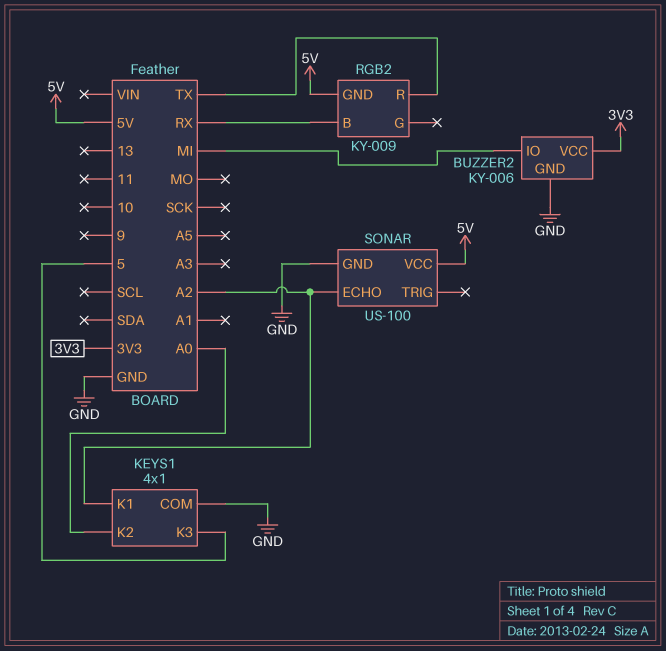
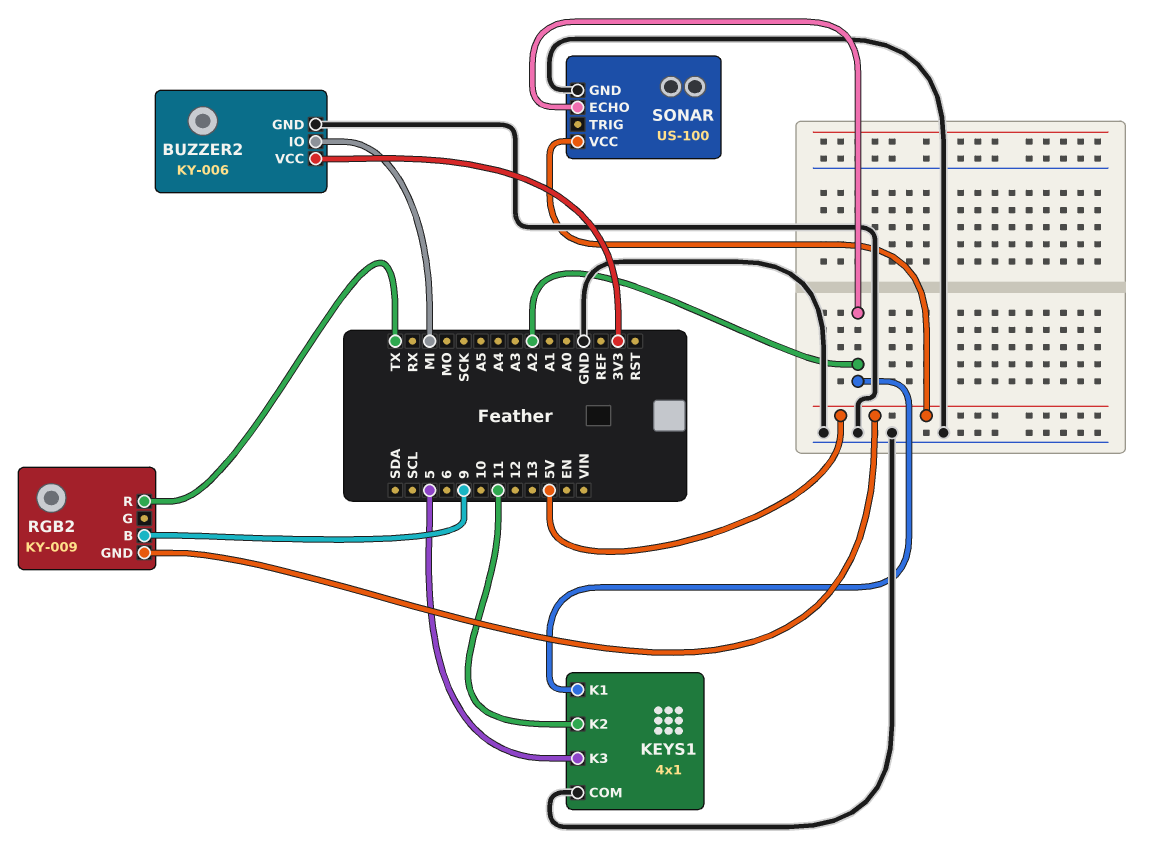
KEYS1 pin K2: A0 -> 11
RGB2 pin B: RX -> 9

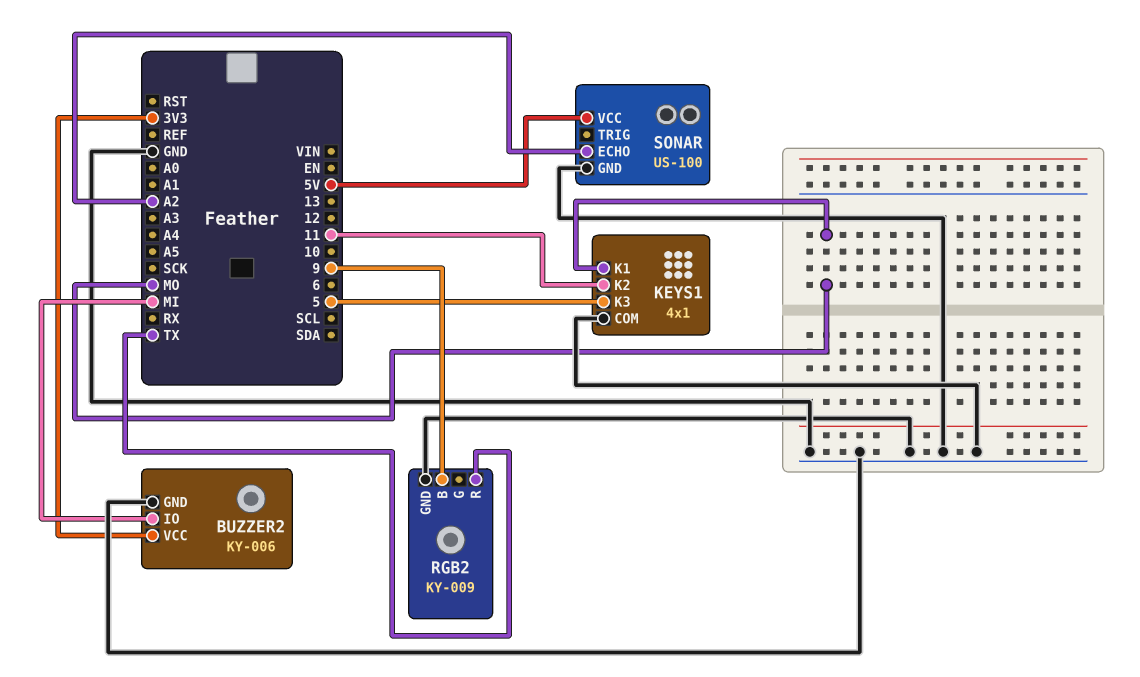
KEYS1 pin K1: A2 -> MO
RGB2 pin GND: 5V -> GND

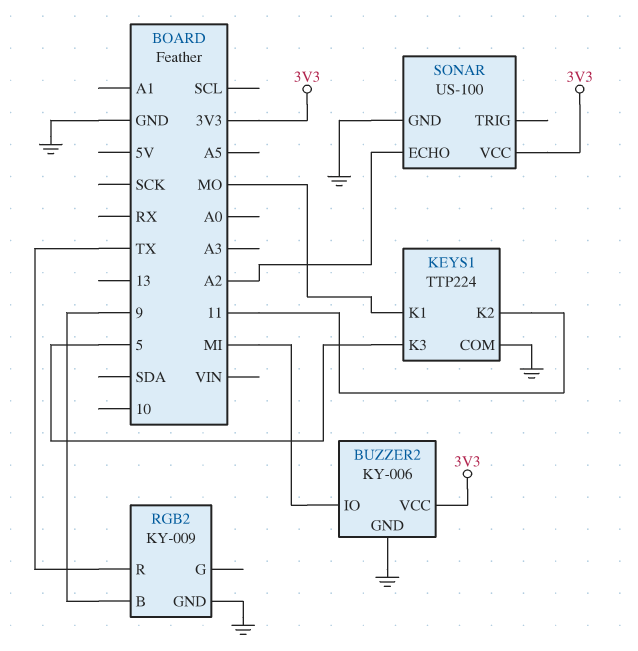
KEYS1: 4x1 -> TTP224
SONAR pin VCC: 5V -> 3V3

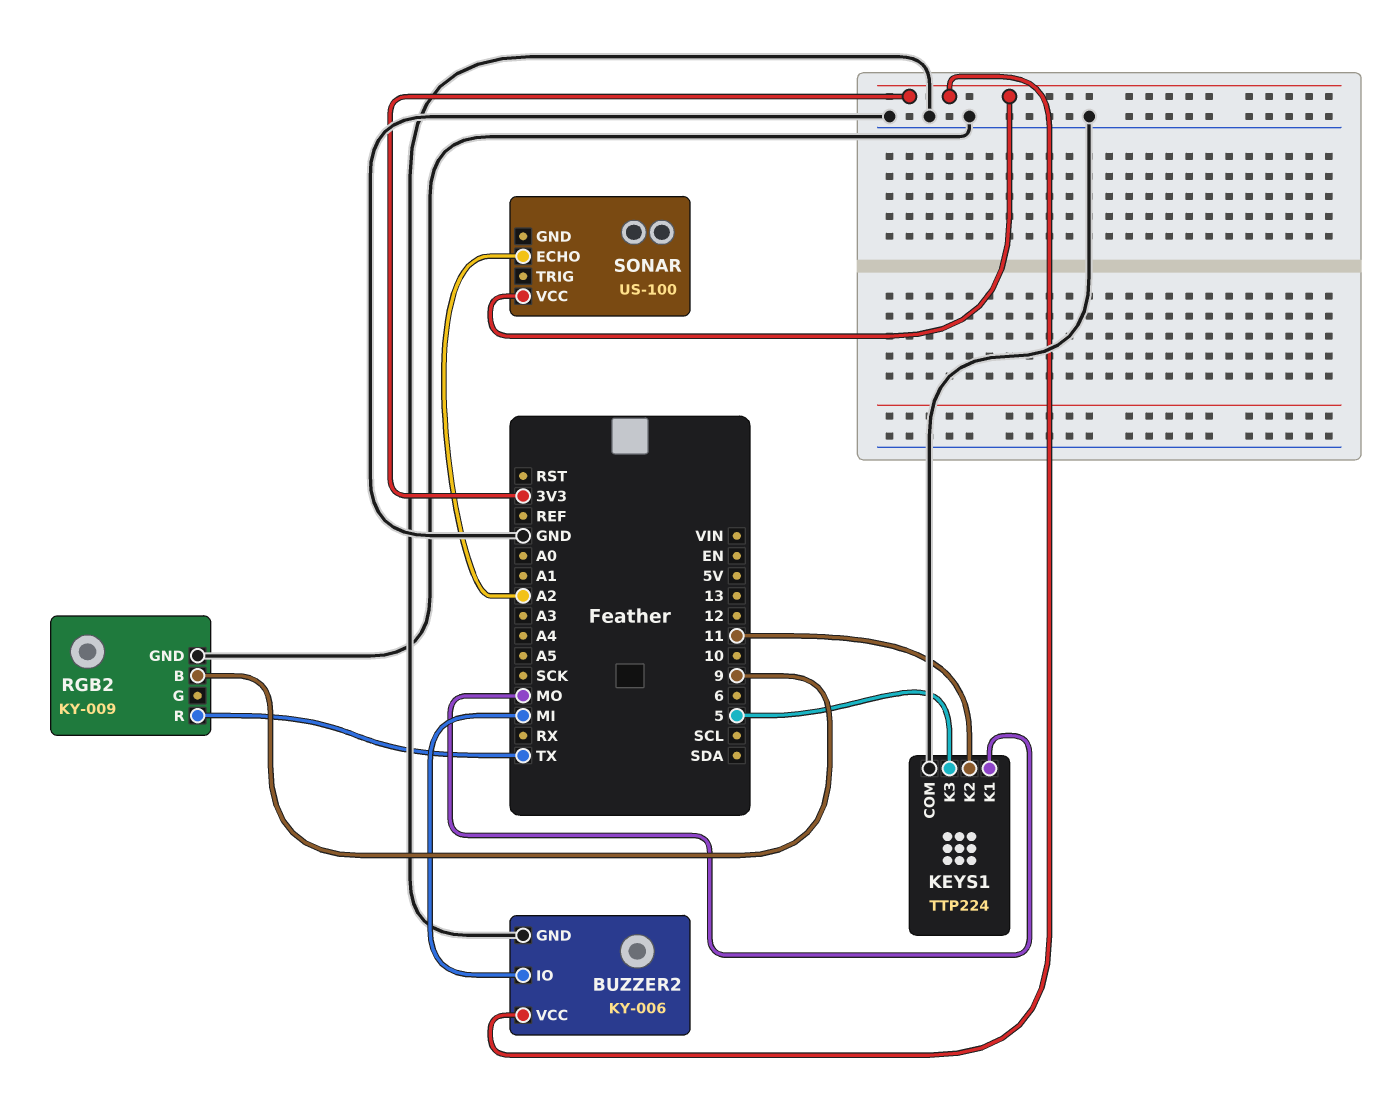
SONAR pin GND: GND -> none

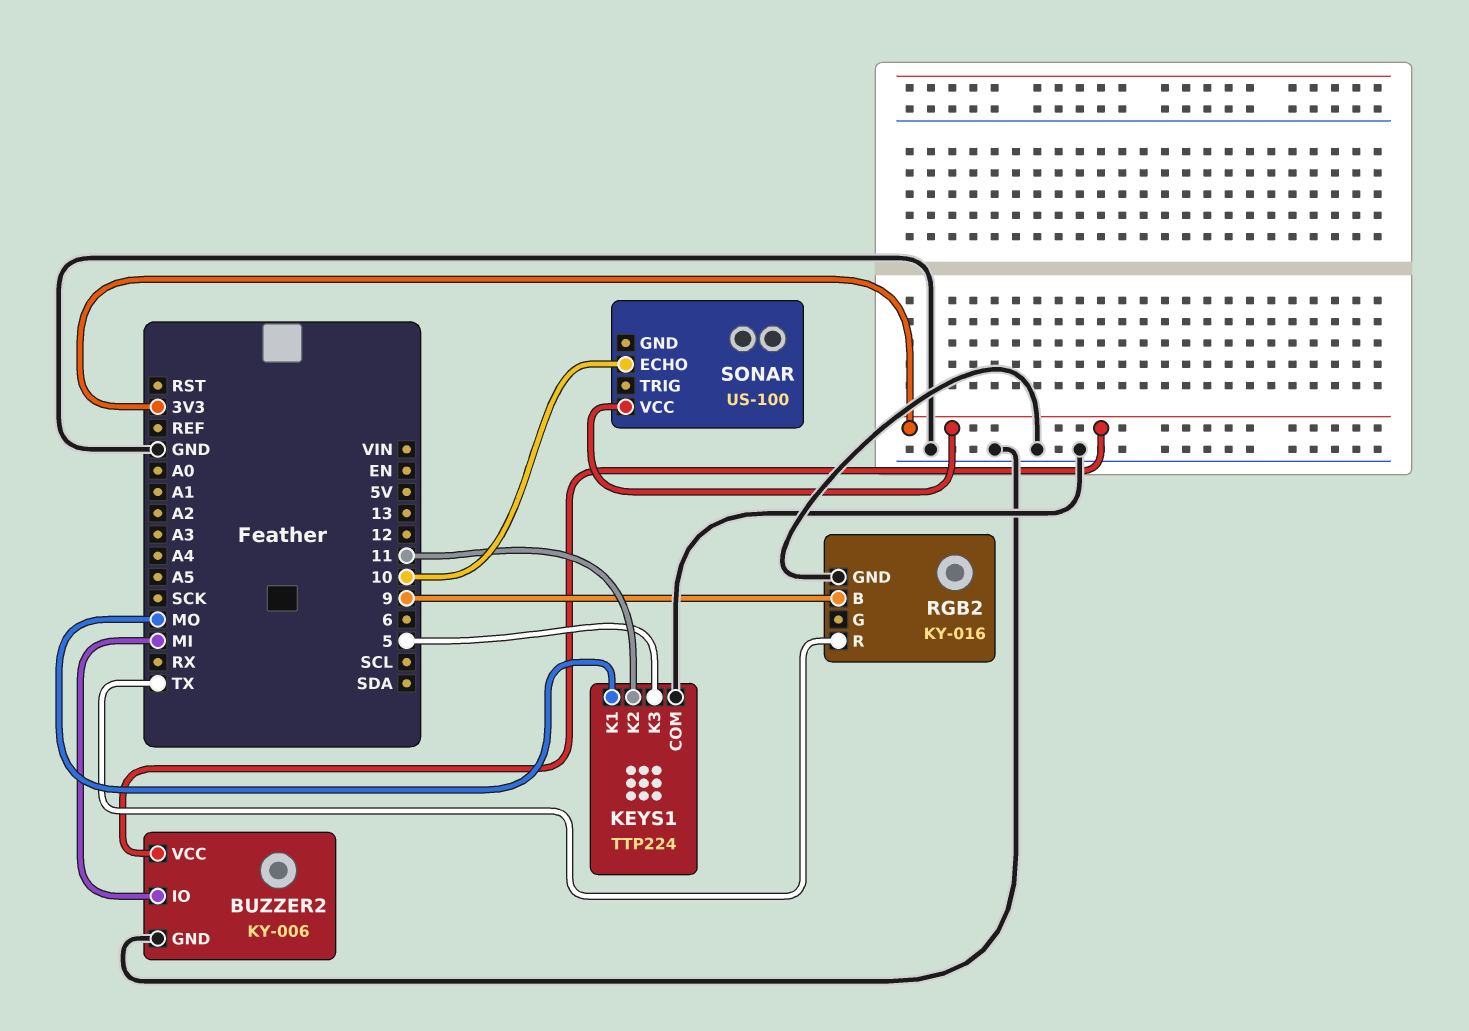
RGB2: KY-009 -> KY-016
SONAR pin ECHO: A2 -> 10

